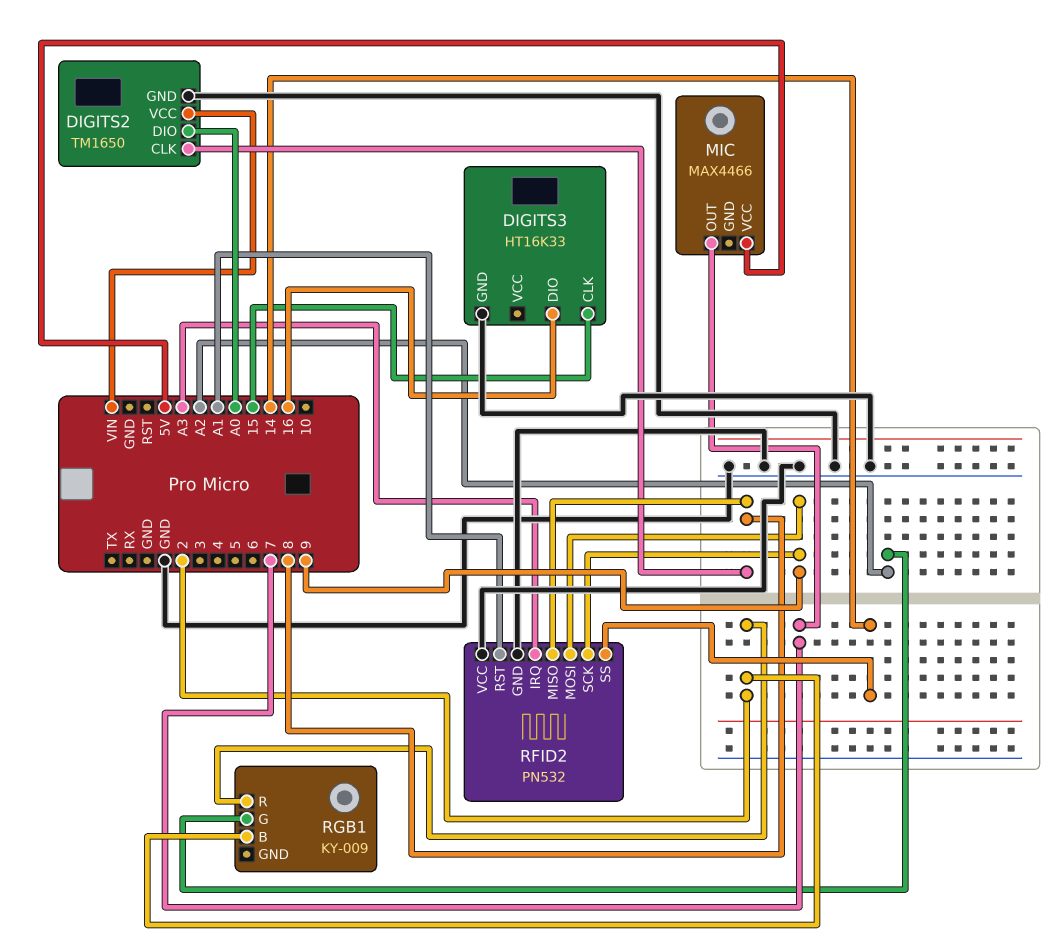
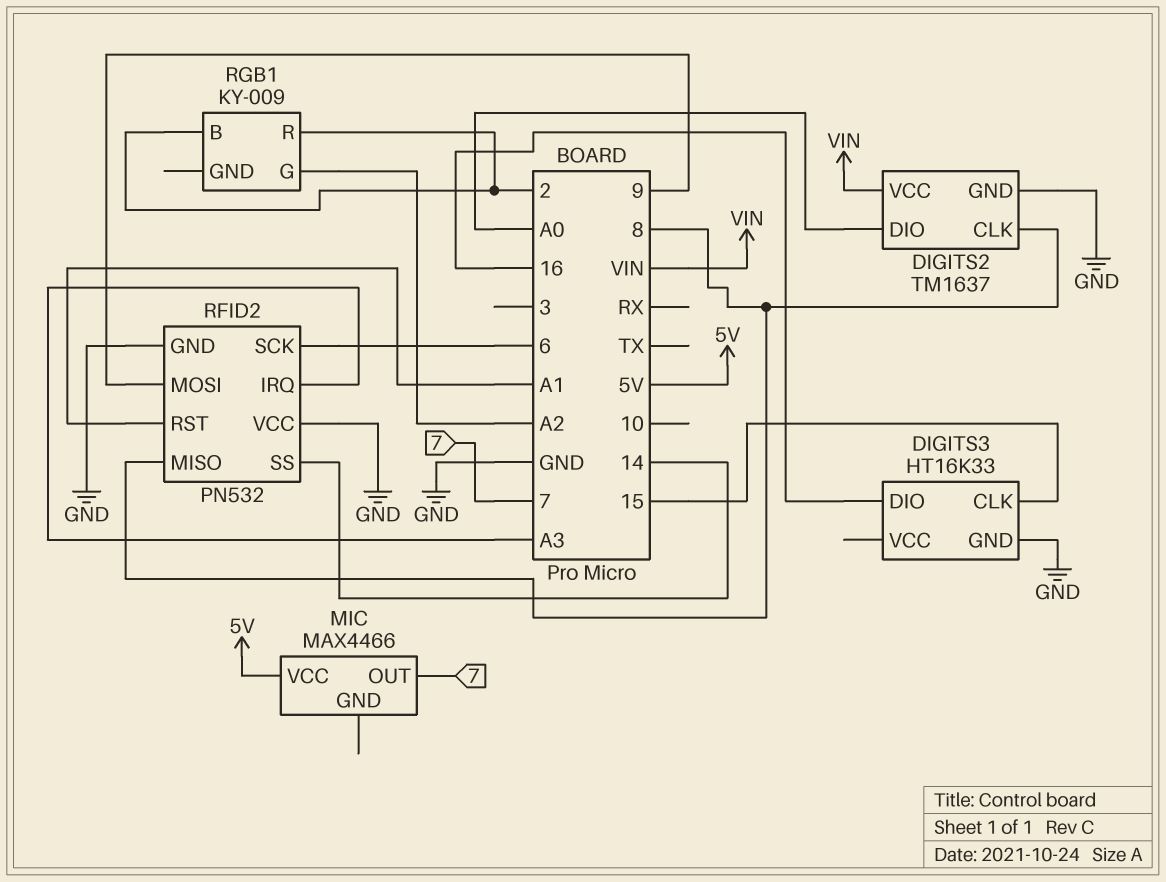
DIGITS2: TM1650 -> TM1637
RFID2 pin SCK: 9 -> 6

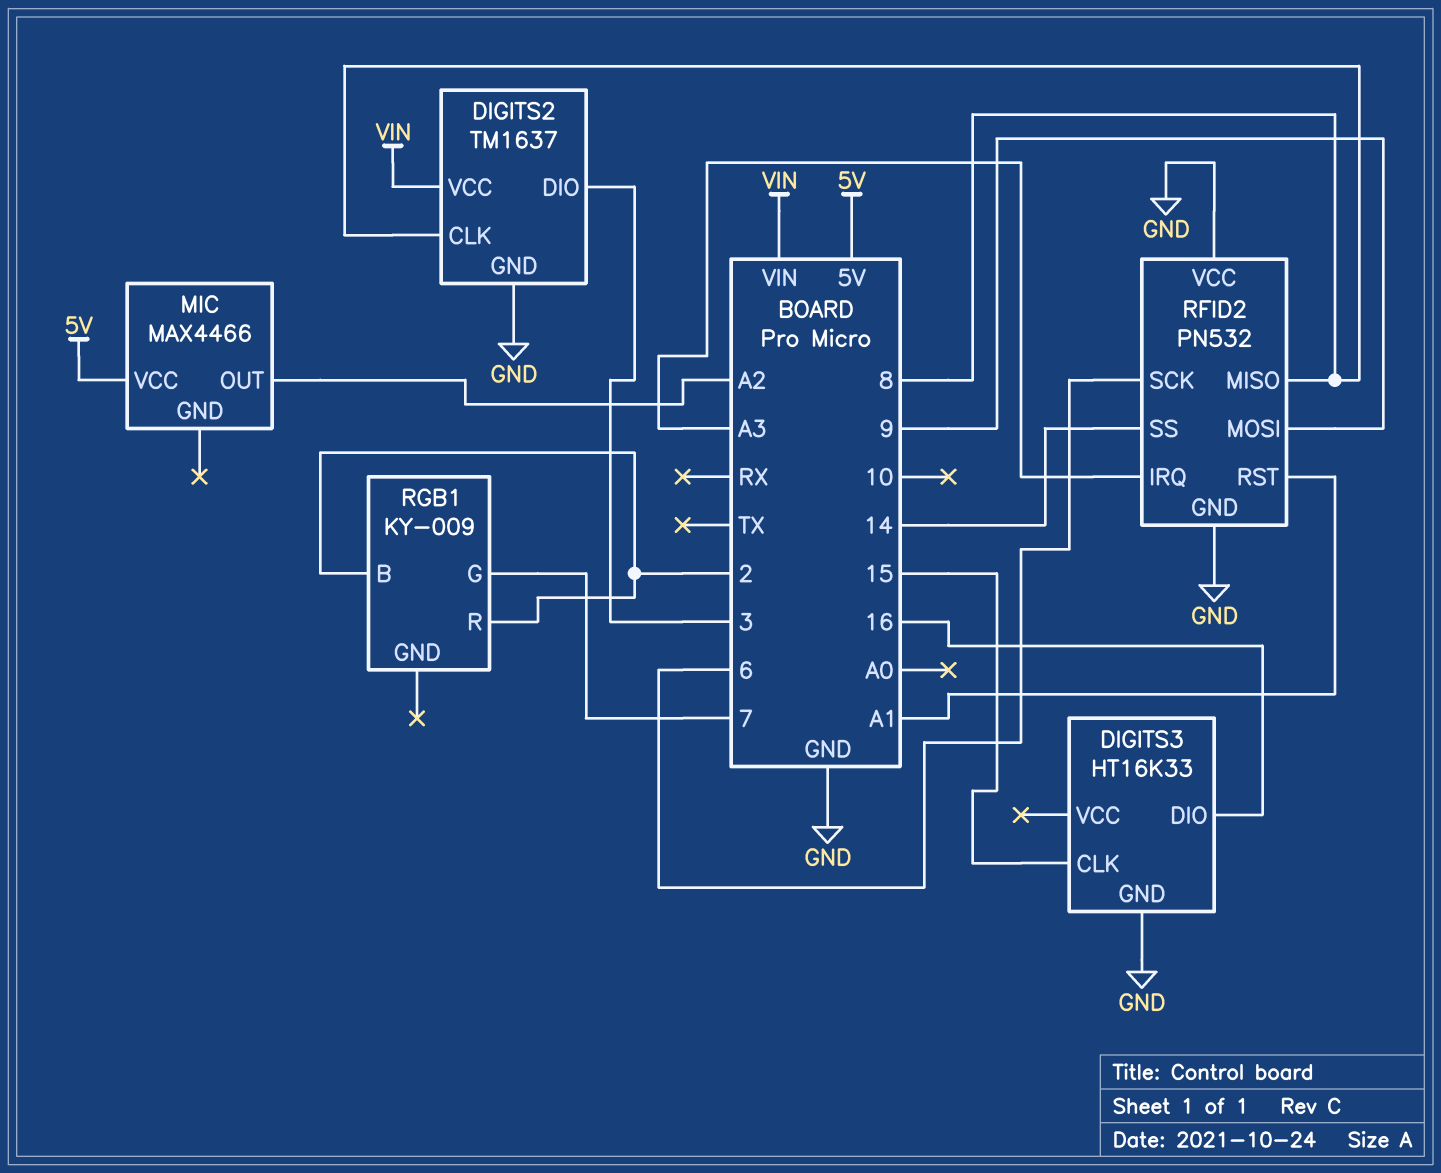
DIGITS2 pin DIO: A0 -> 3
MIC pin OUT: 7 -> A2
RGB1 pin G: A2 -> 7

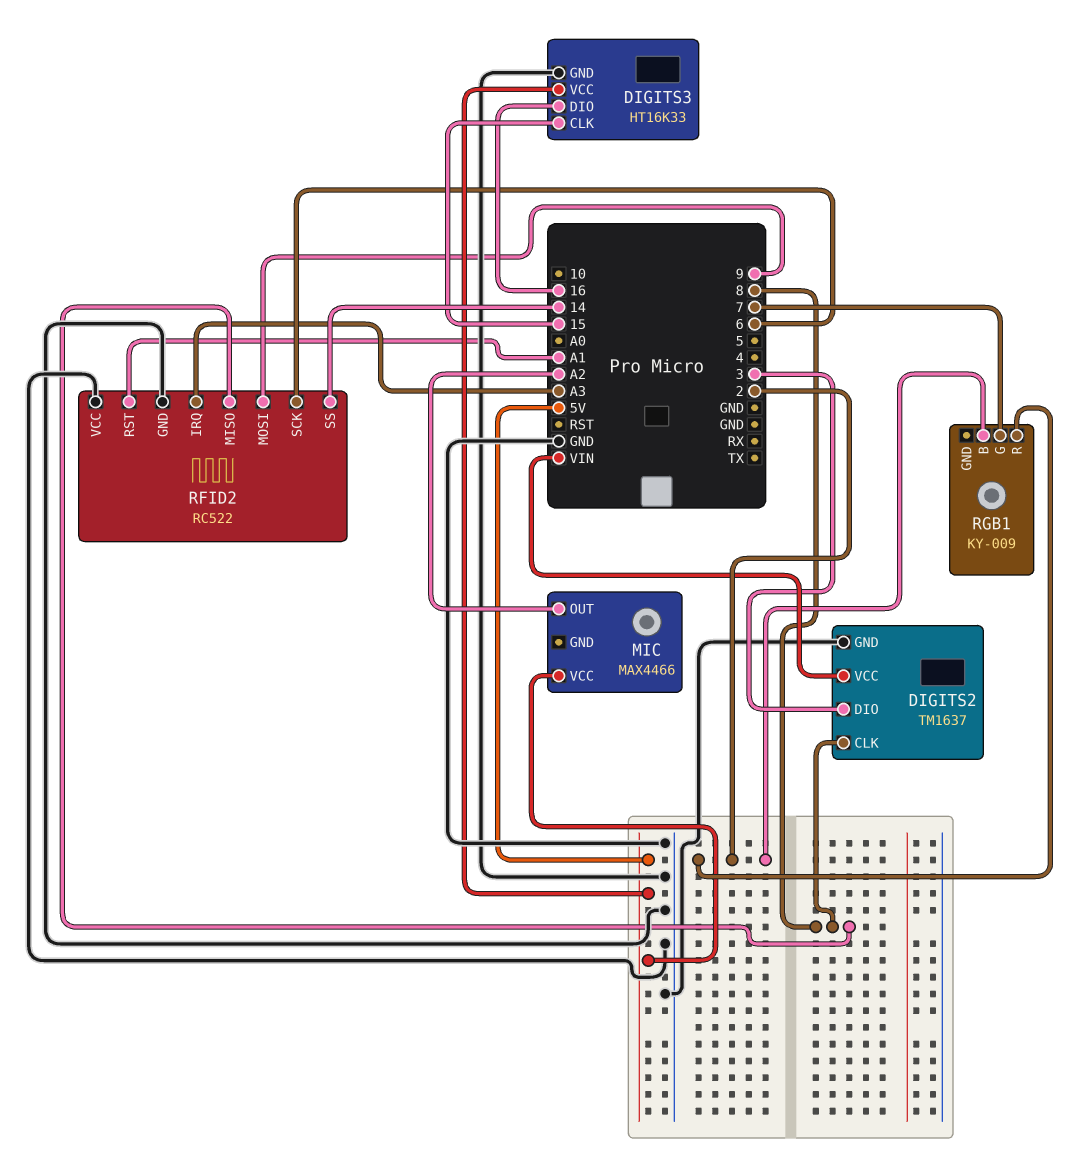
DIGITS3 pin VCC: none -> 5V
RFID2: PN532 -> RC522

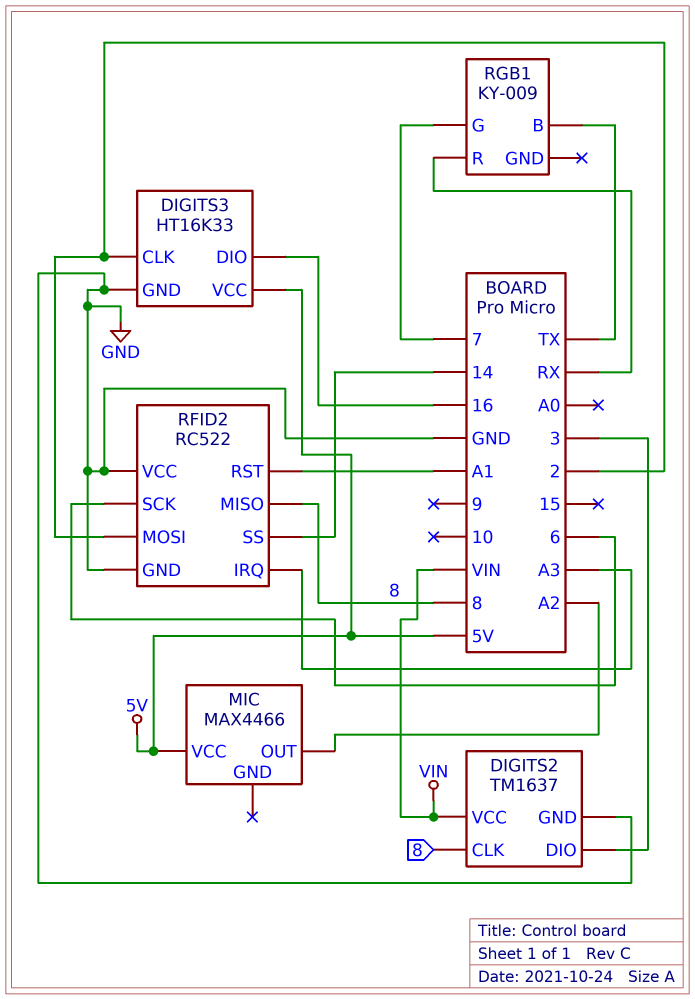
DIGITS3 pin CLK: 15 -> 2
RFID2 pin MOSI: 9 -> 2
RGB1 pin B: 2 -> TX
RGB1 pin R: 2 -> RX

